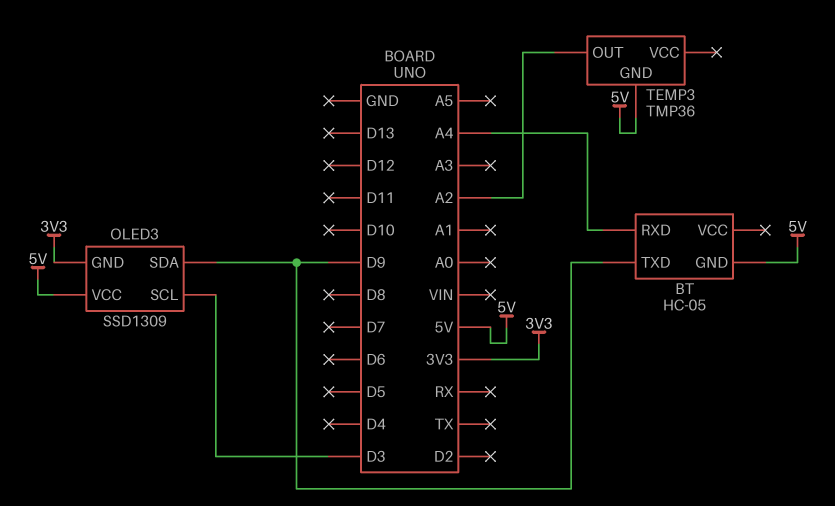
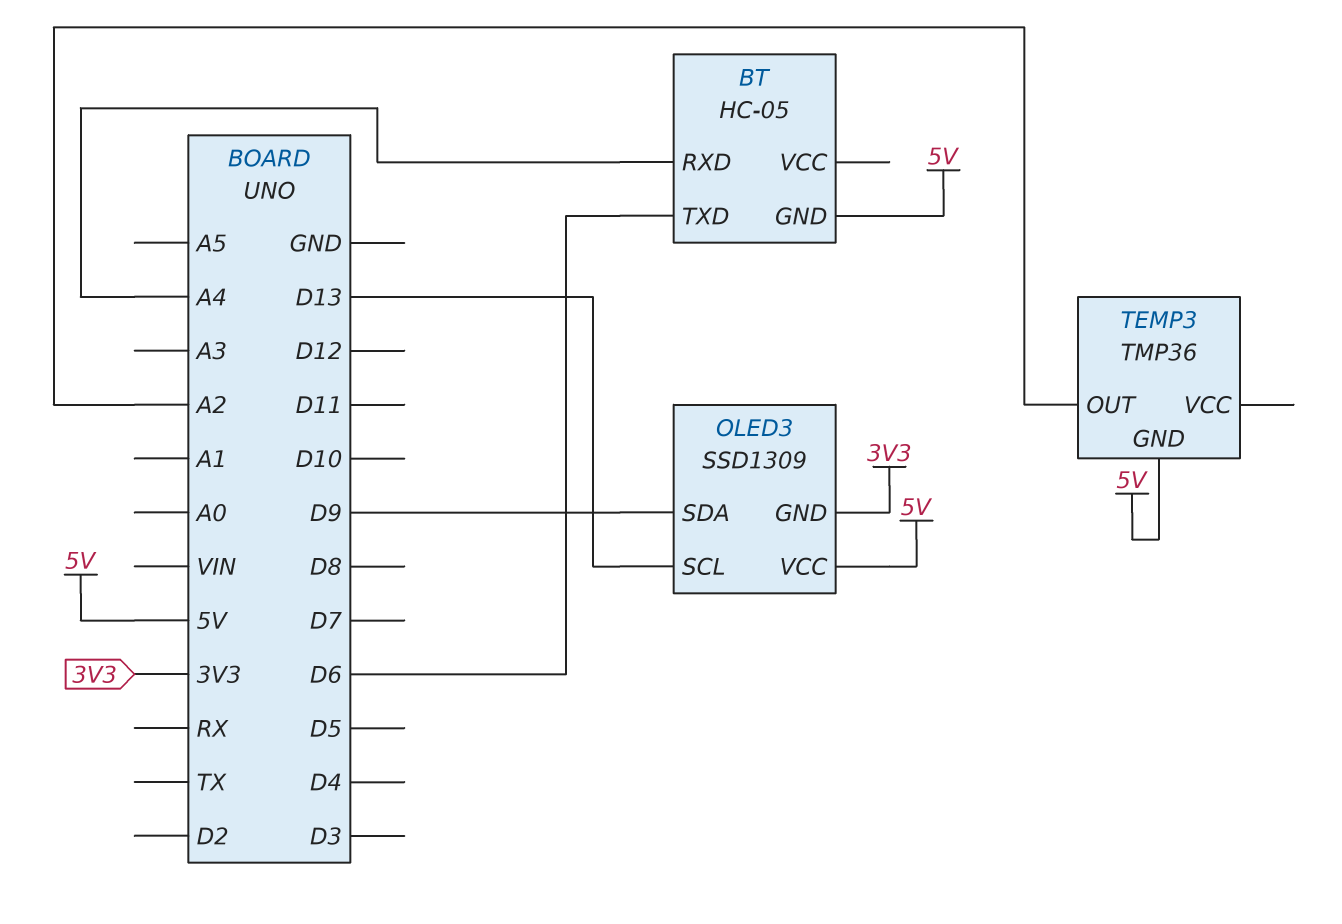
BT pin TXD: D9 -> D6
OLED3 pin SCL: D3 -> D13

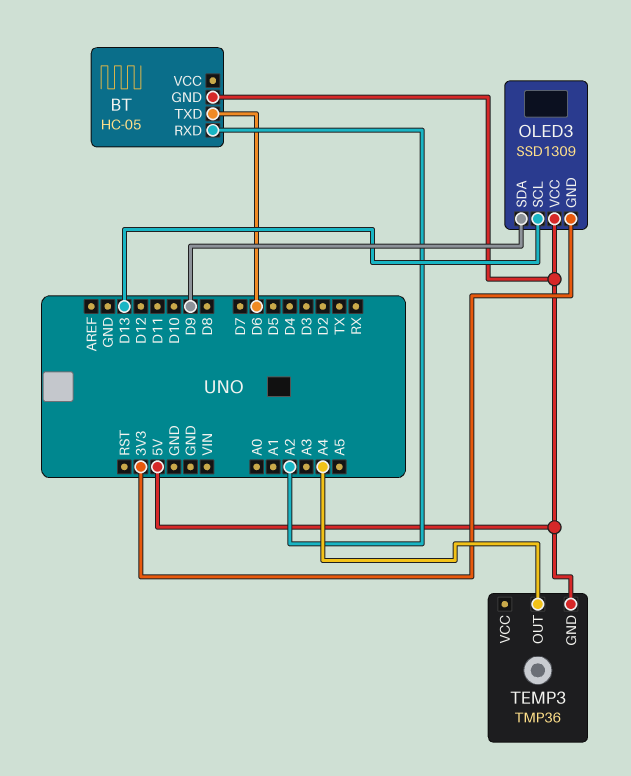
BT pin RXD: A4 -> A2
TEMP3 pin OUT: A2 -> A4

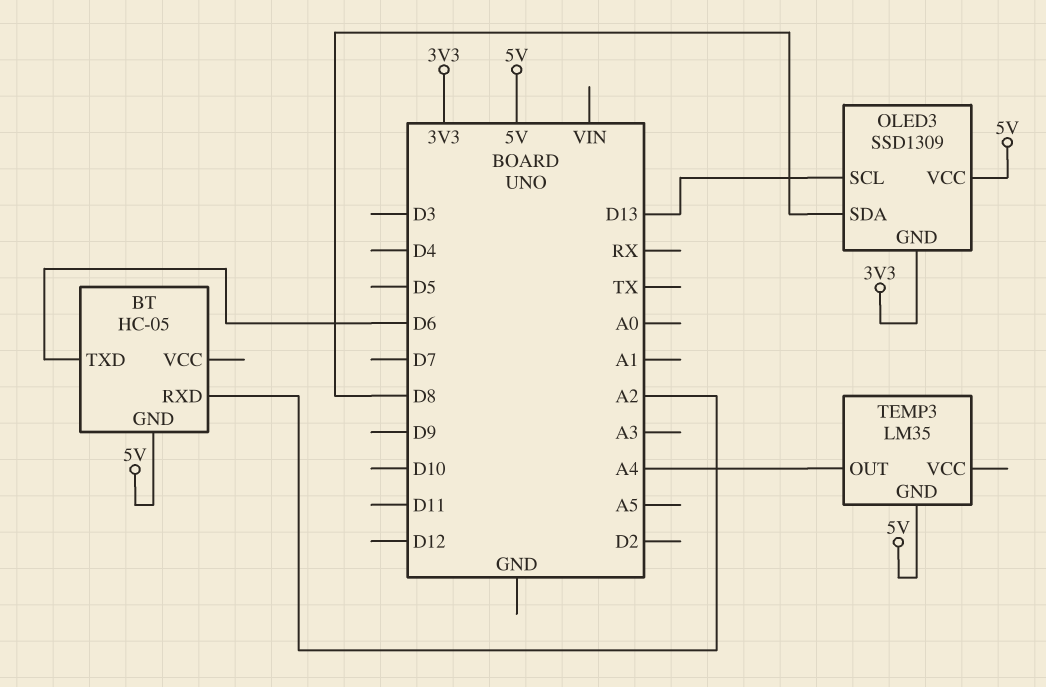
OLED3 pin SDA: D9 -> D8
TEMP3: TMP36 -> LM35

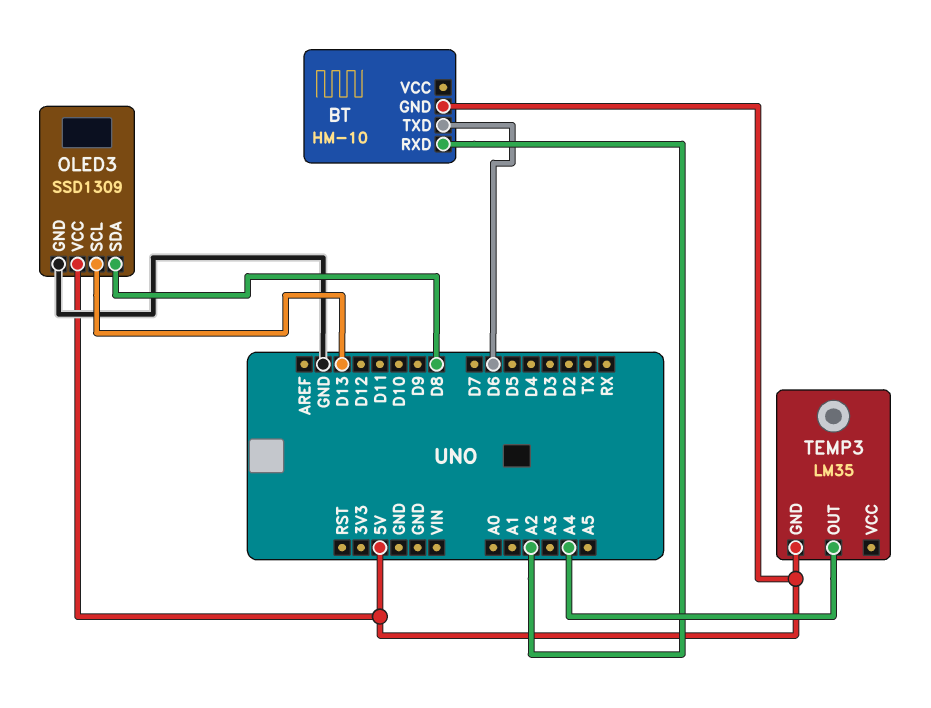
BT: HC-05 -> HM-10
OLED3 pin GND: 3V3 -> GND

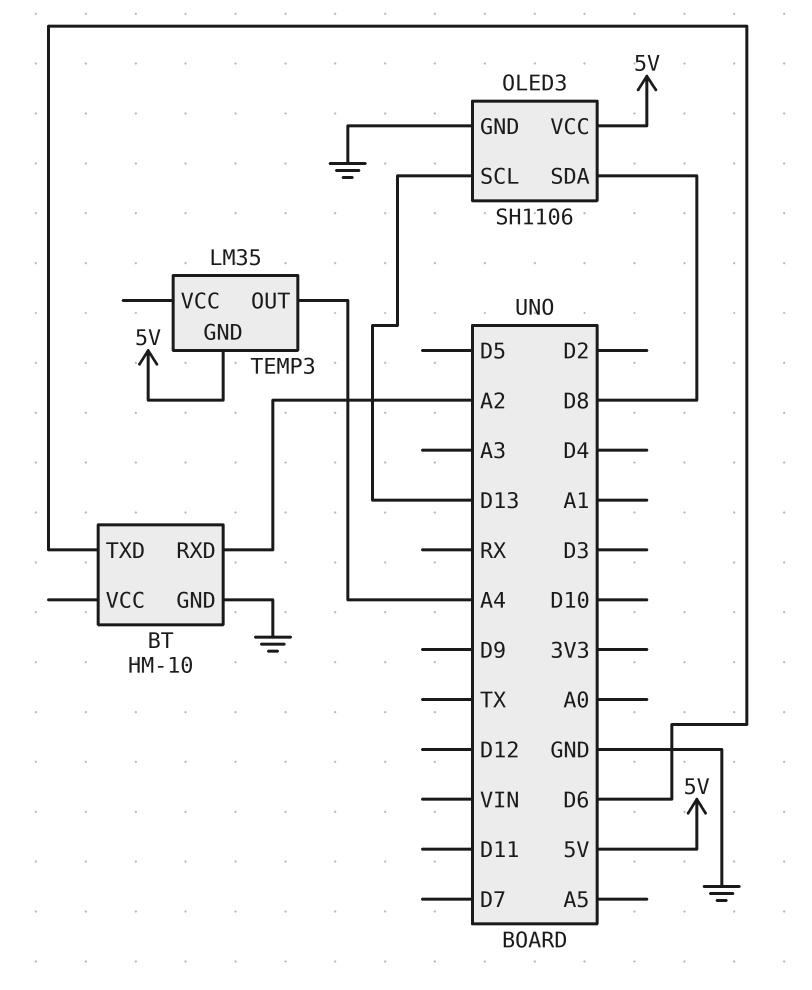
BT pin GND: 5V -> GND
OLED3: SSD1309 -> SH1106

